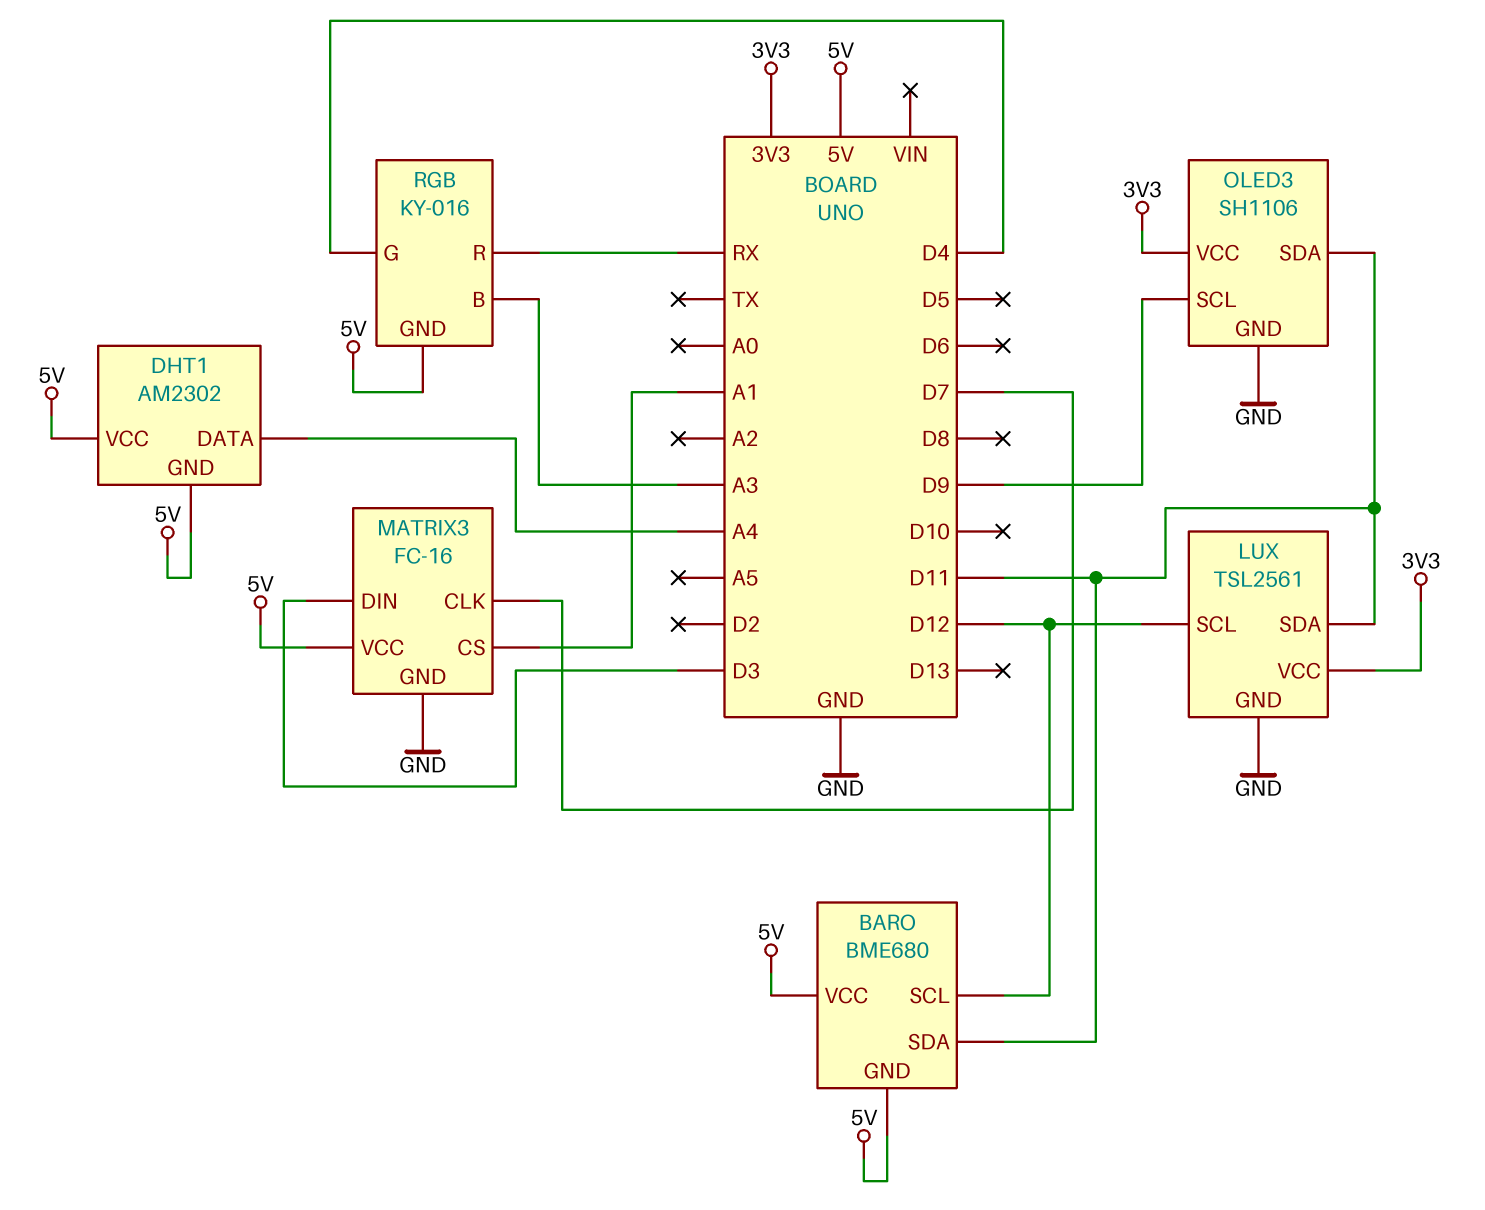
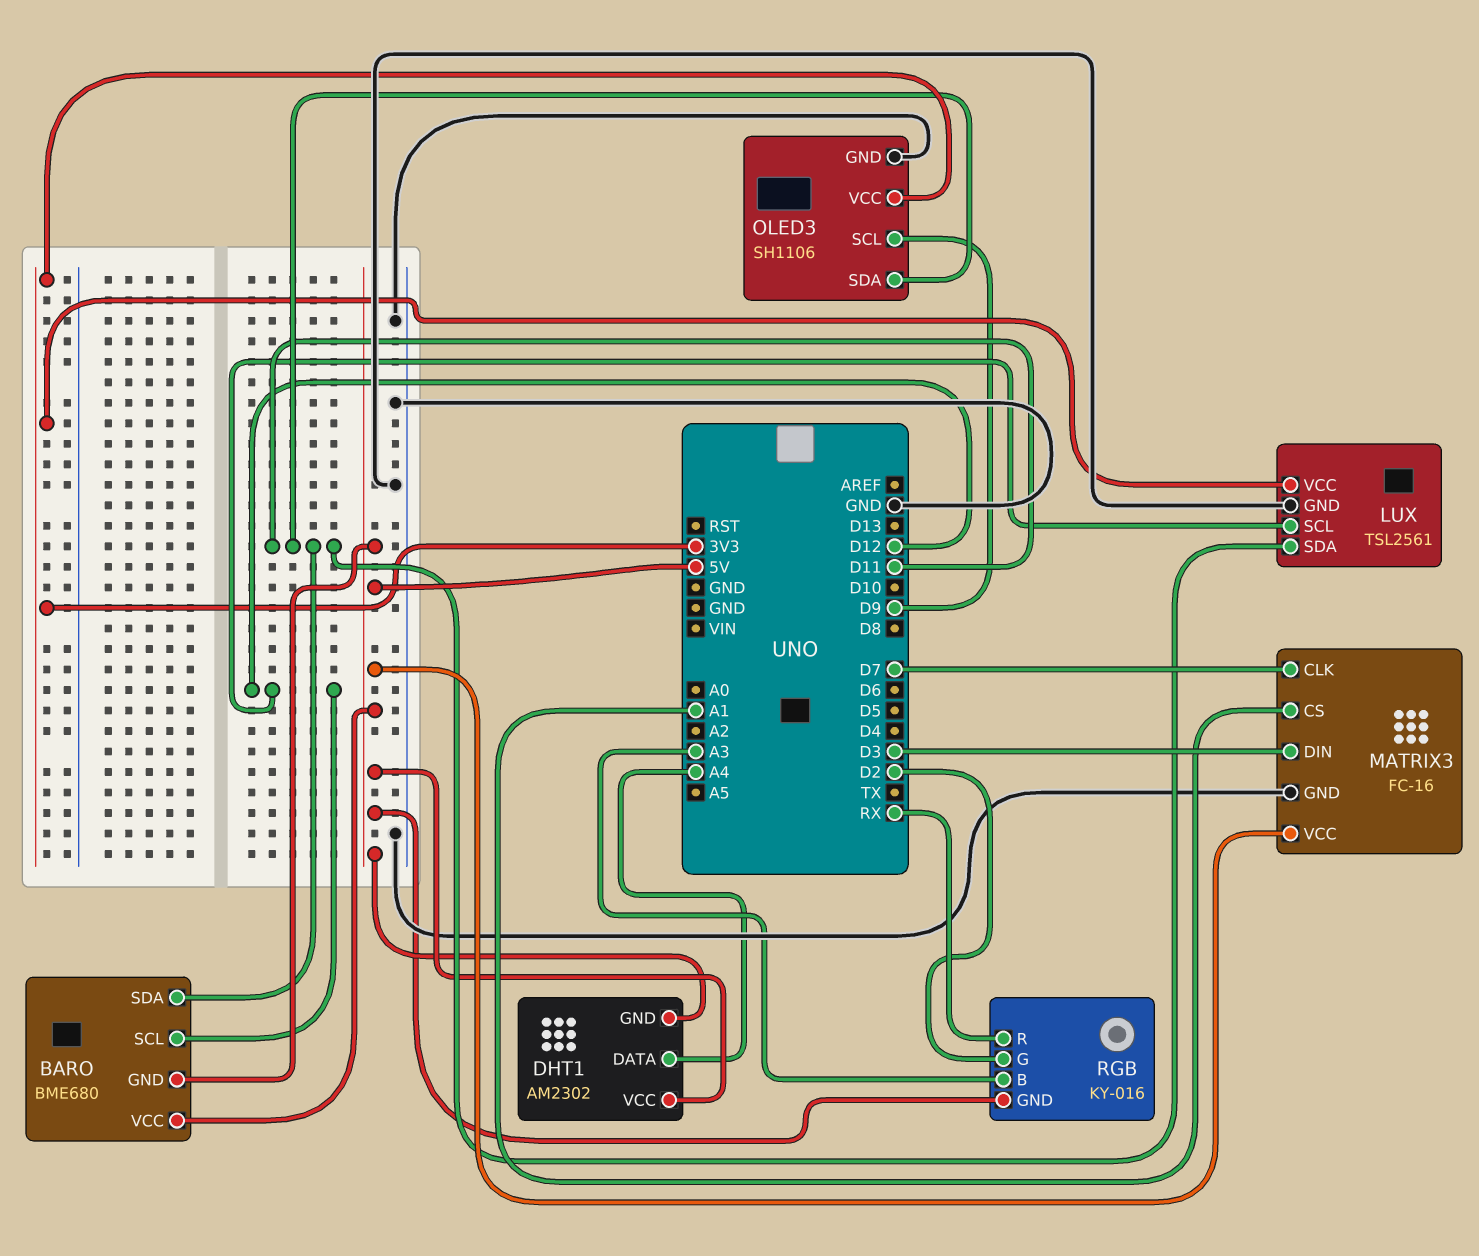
RGB pin G: D4 -> D2

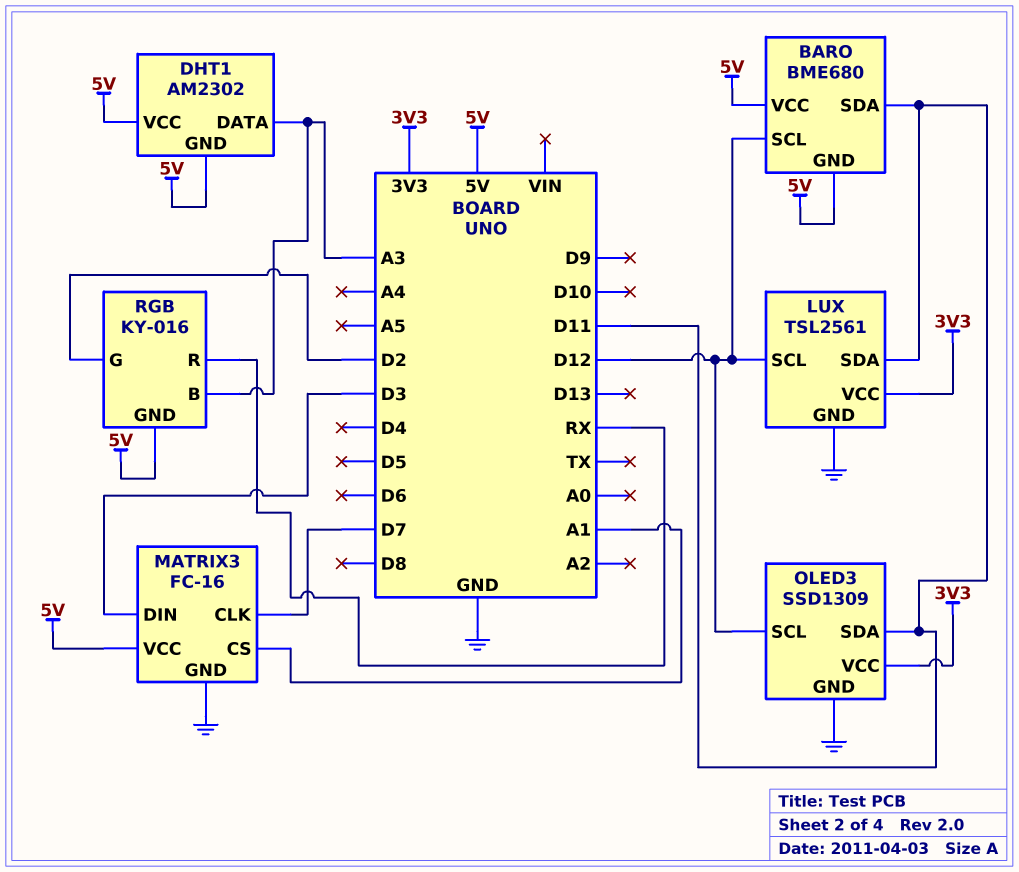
DHT1 pin DATA: A4 -> A3
OLED3: SH1106 -> SSD1309
OLED3 pin SCL: D9 -> D12

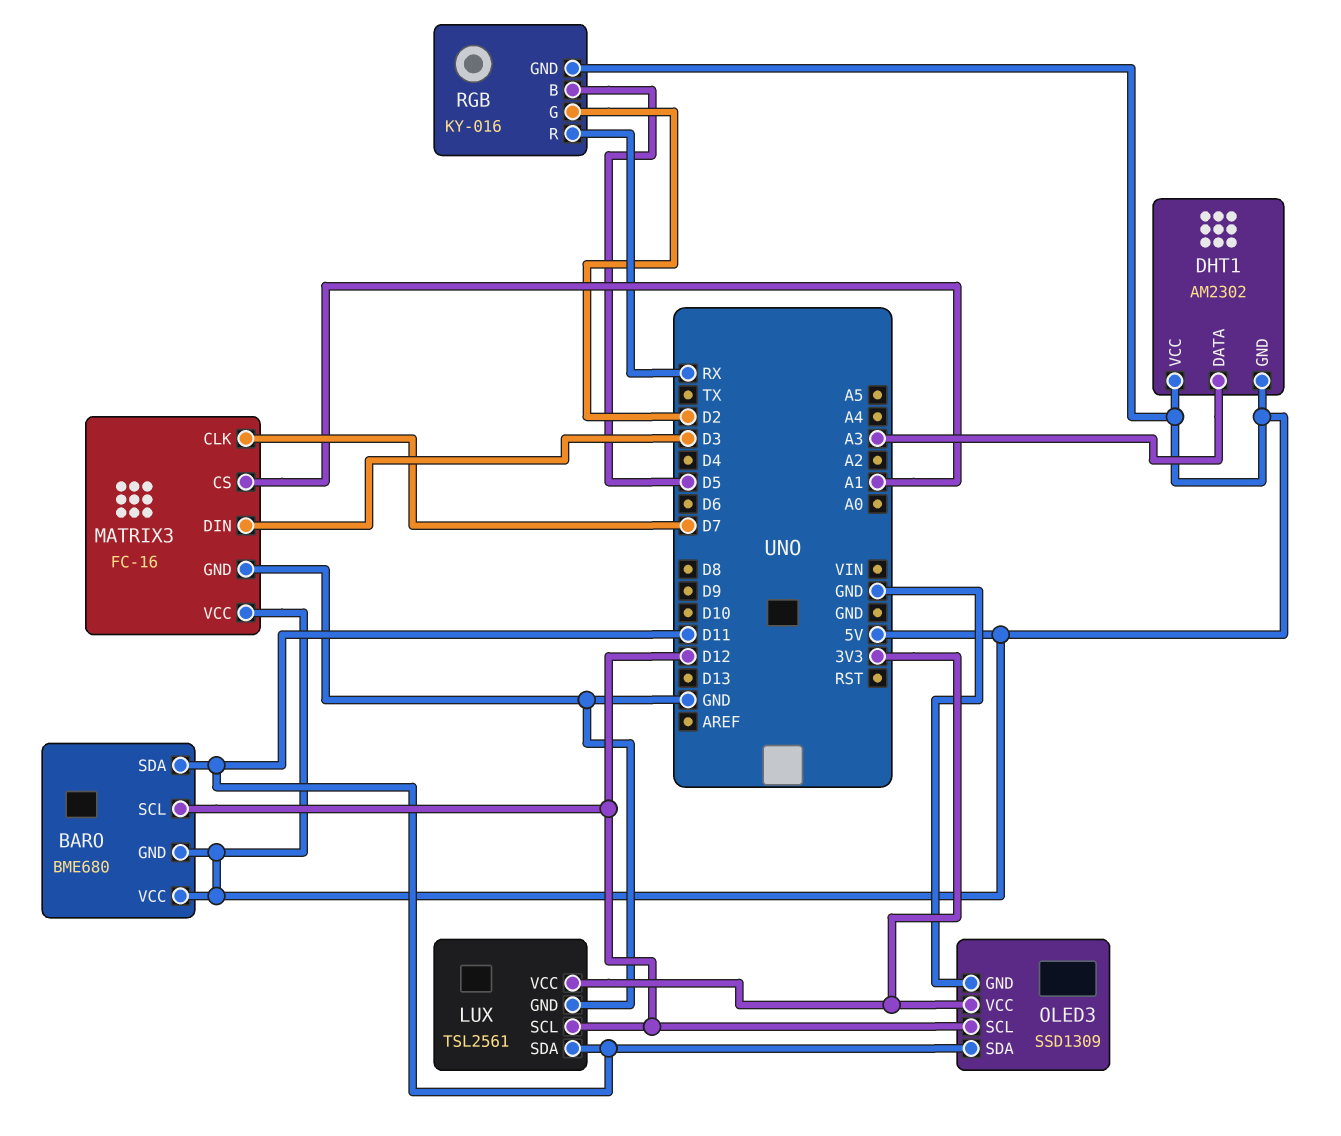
RGB pin B: A3 -> D5

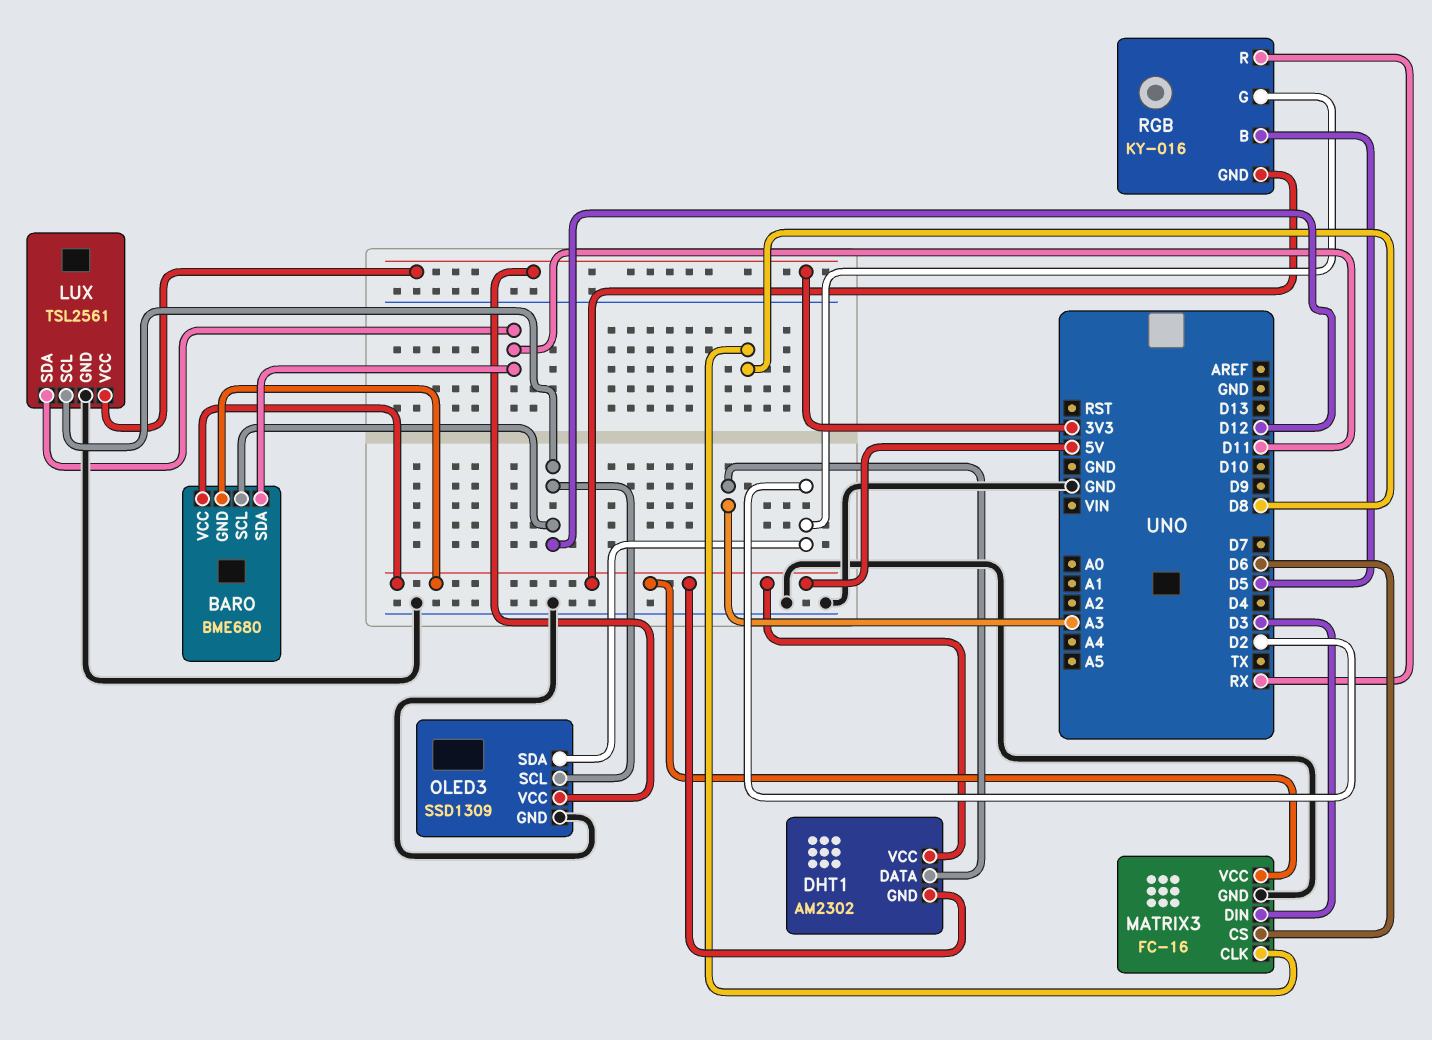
MATRIX3 pin CLK: D7 -> D8
MATRIX3 pin CS: A1 -> D6
OLED3 pin SDA: D11 -> D2

